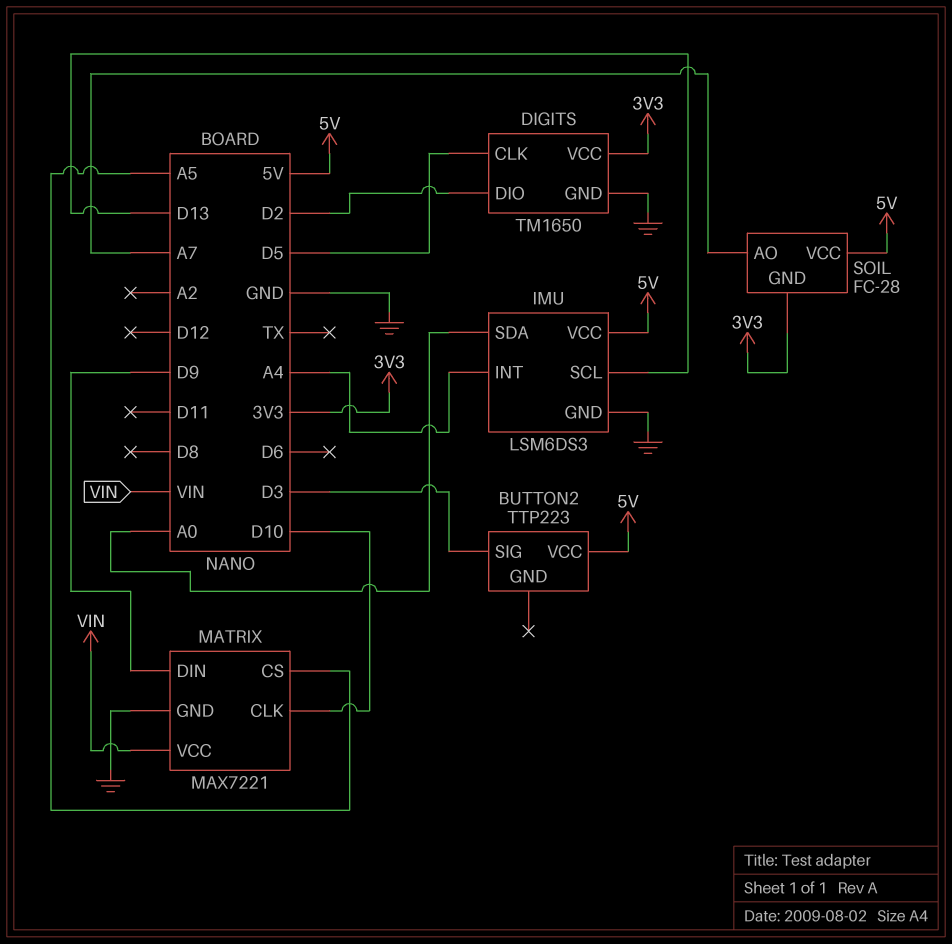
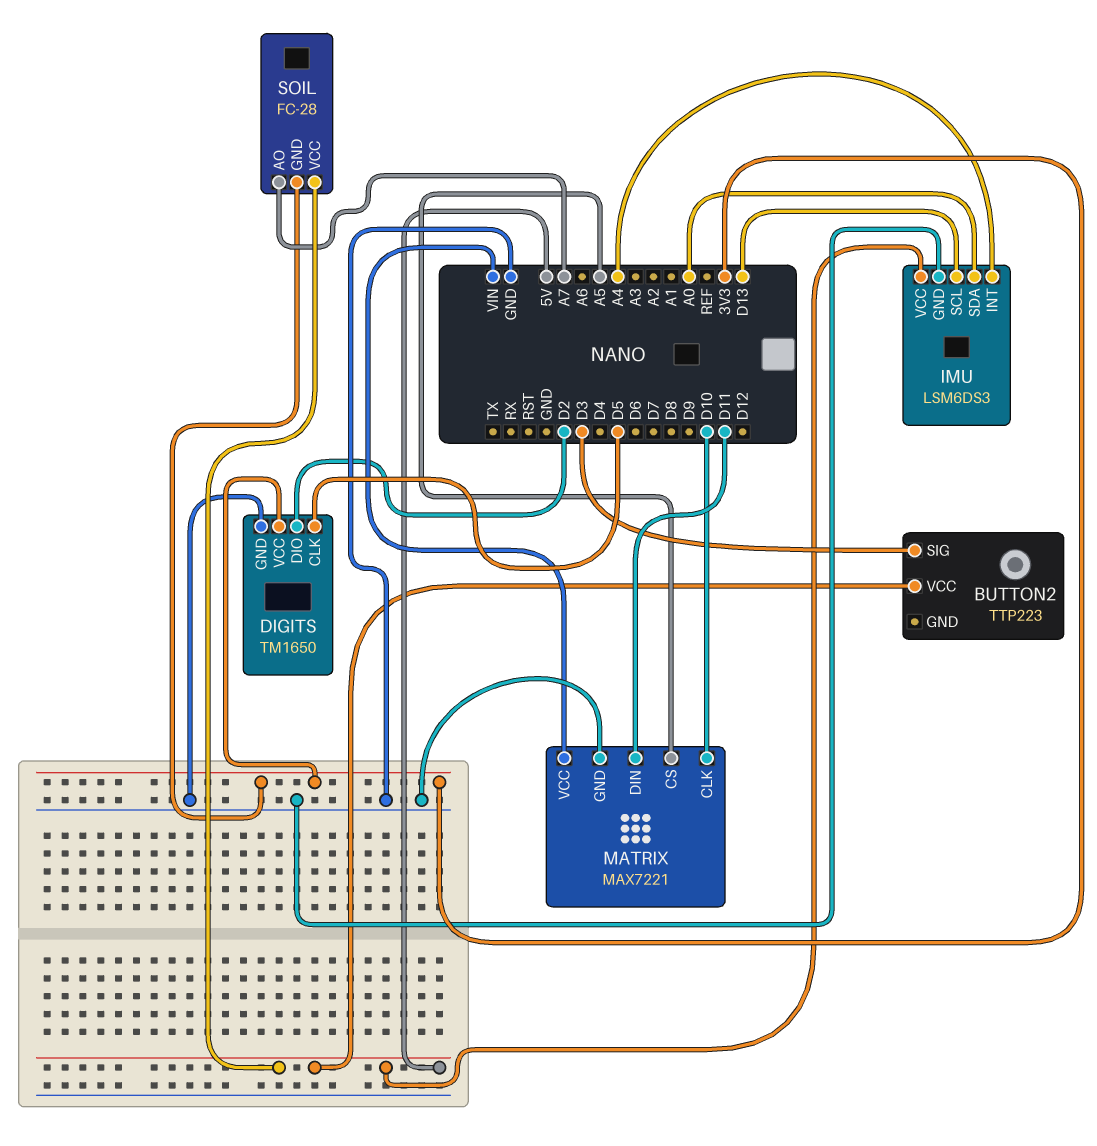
MATRIX pin DIN: D9 -> D11

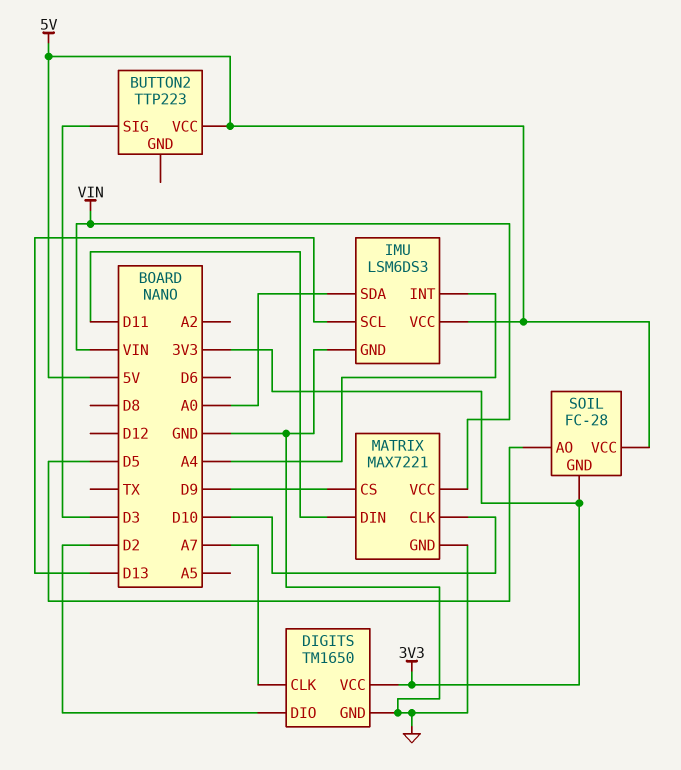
DIGITS pin CLK: D5 -> A7
MATRIX pin CS: A5 -> D9
SOIL pin AO: A7 -> D5

